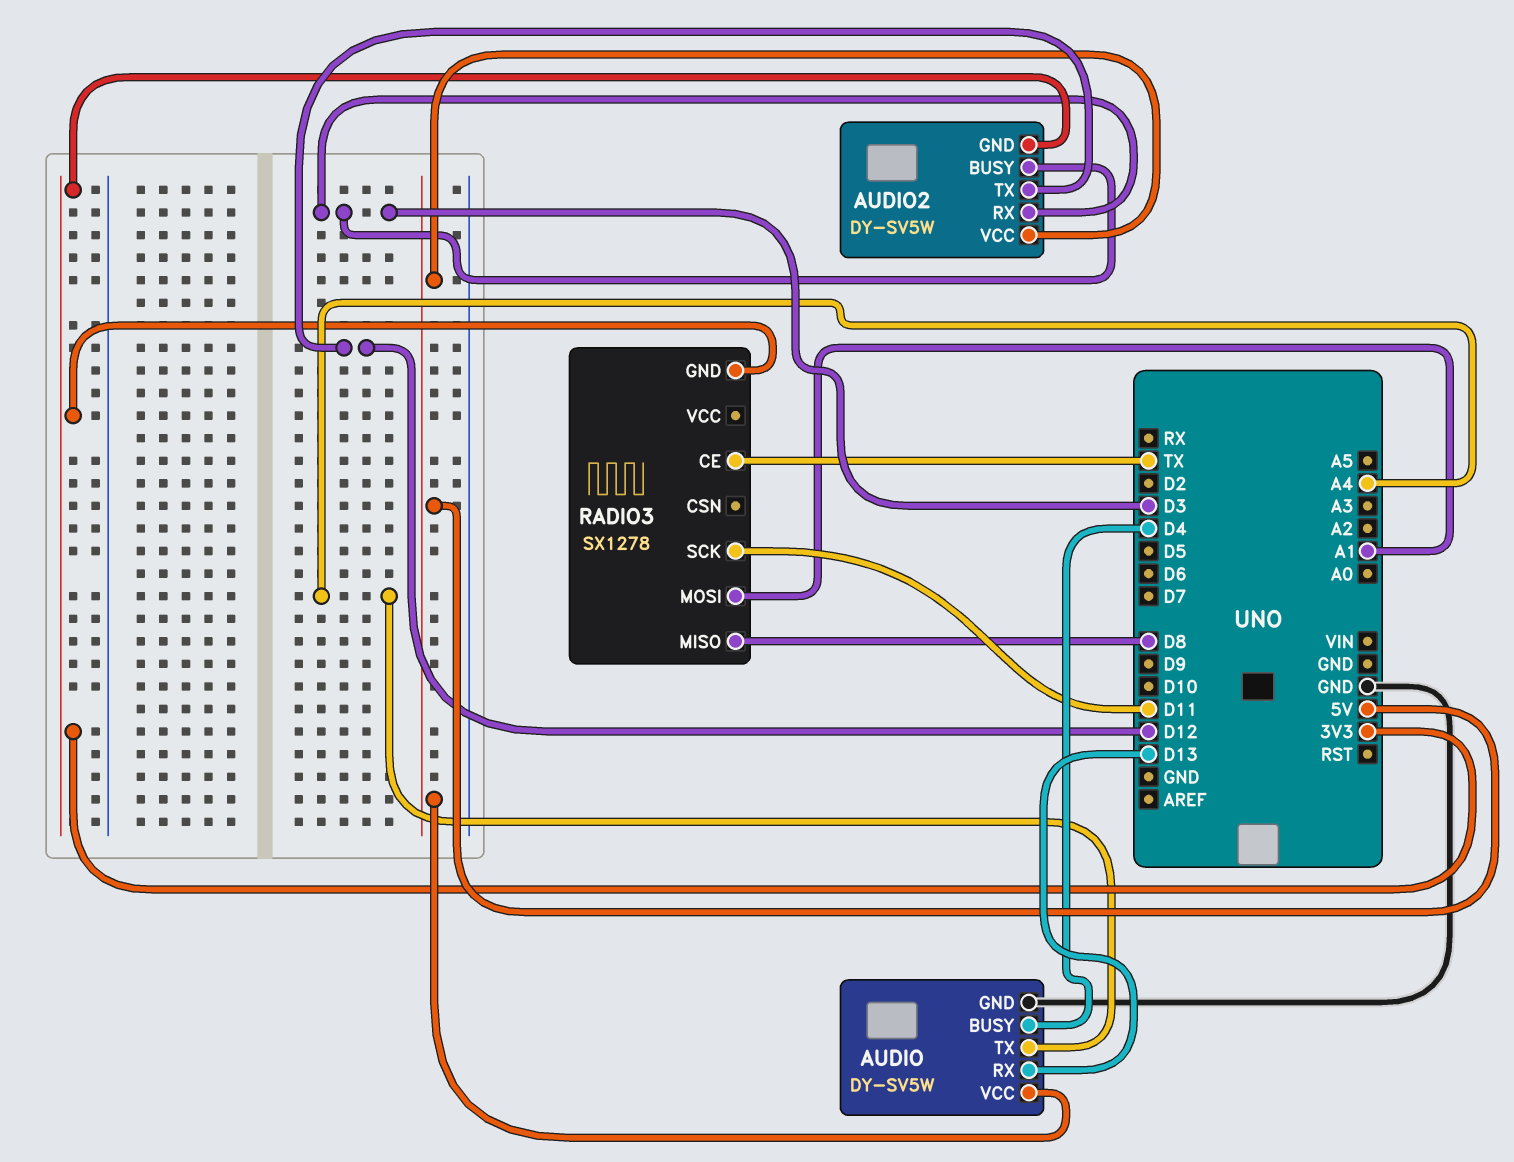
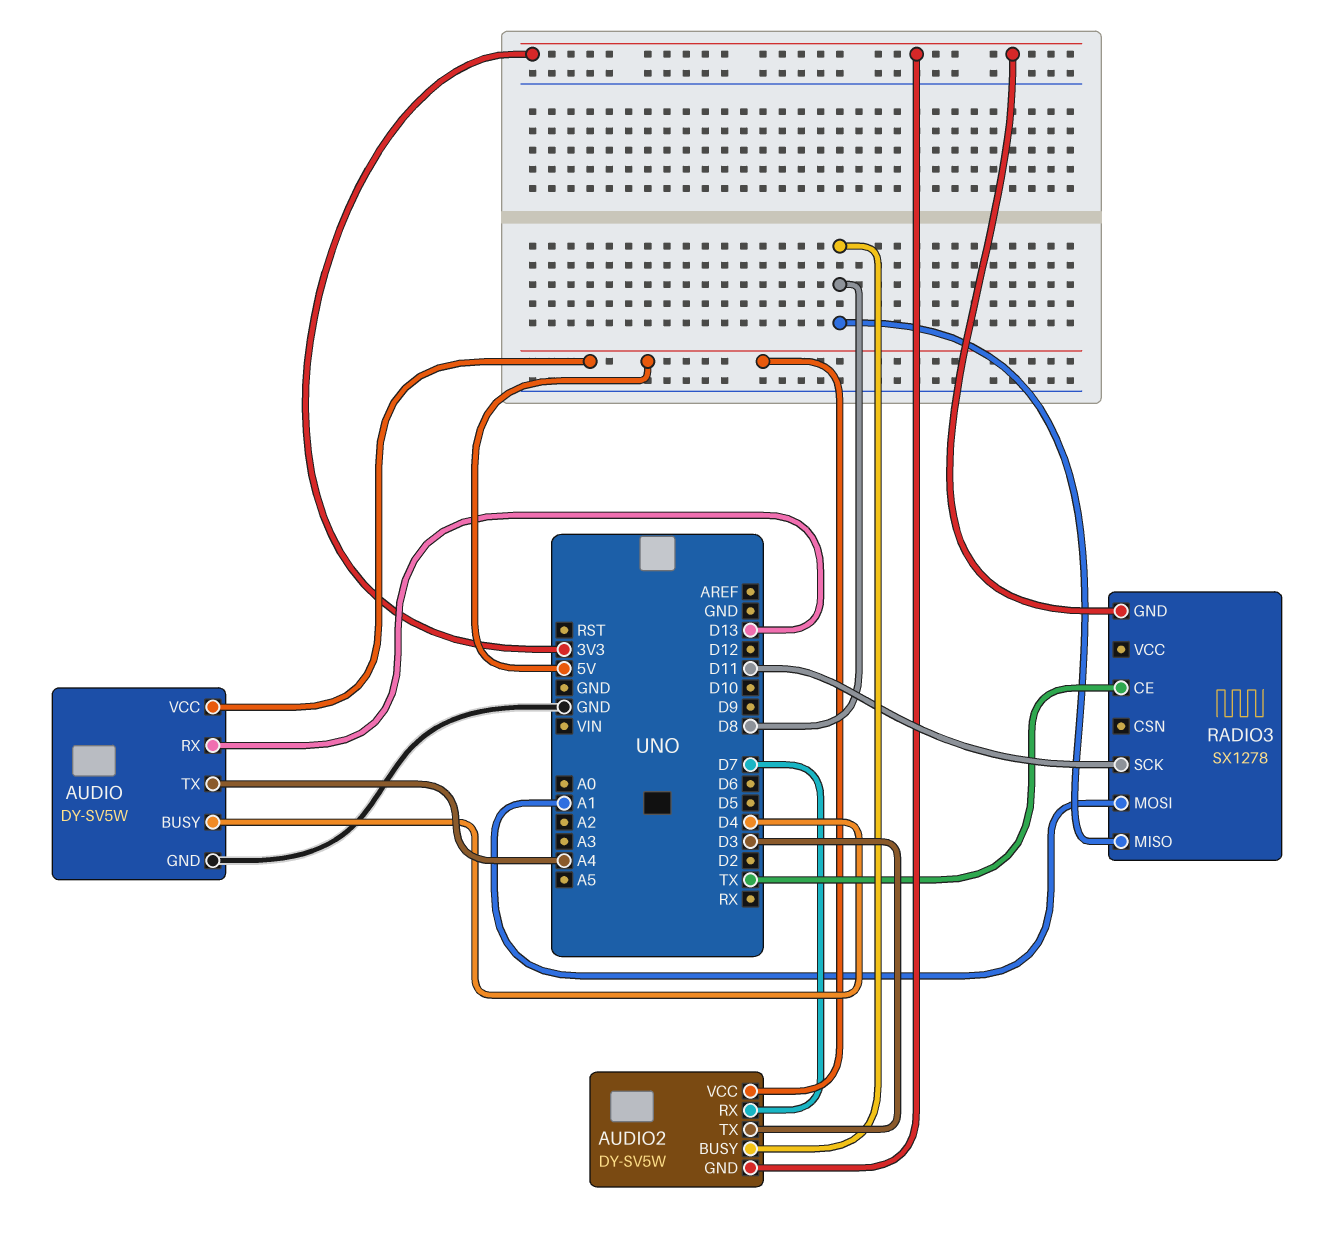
AUDIO2 pin BUSY: D3 -> D8
AUDIO2 pin RX: D3 -> D7
AUDIO2 pin TX: D12 -> D3

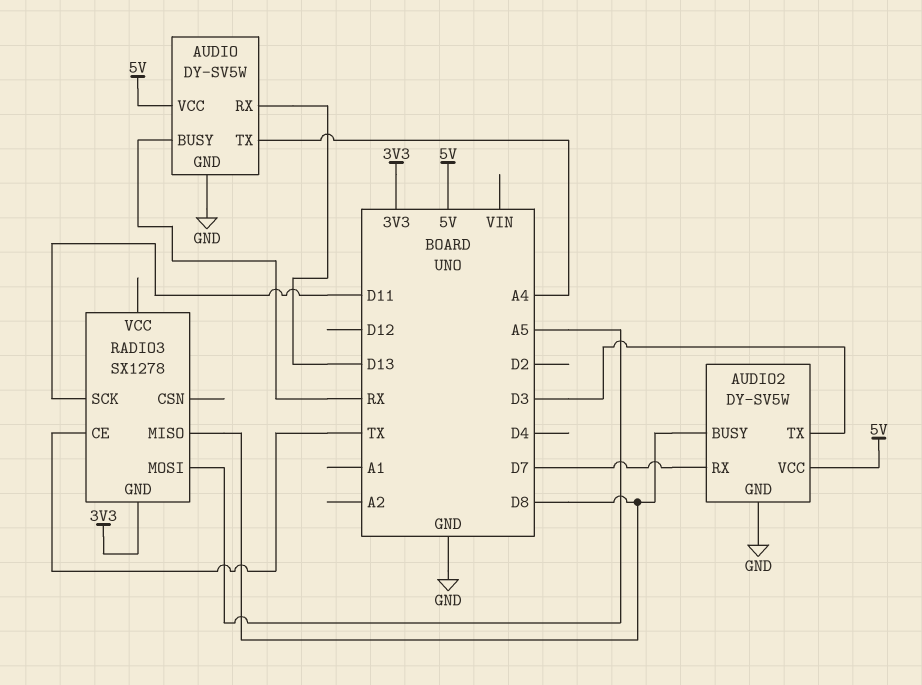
AUDIO pin BUSY: D4 -> RX
AUDIO2 pin GND: 3V3 -> GND
RADIO3 pin MOSI: A1 -> A5

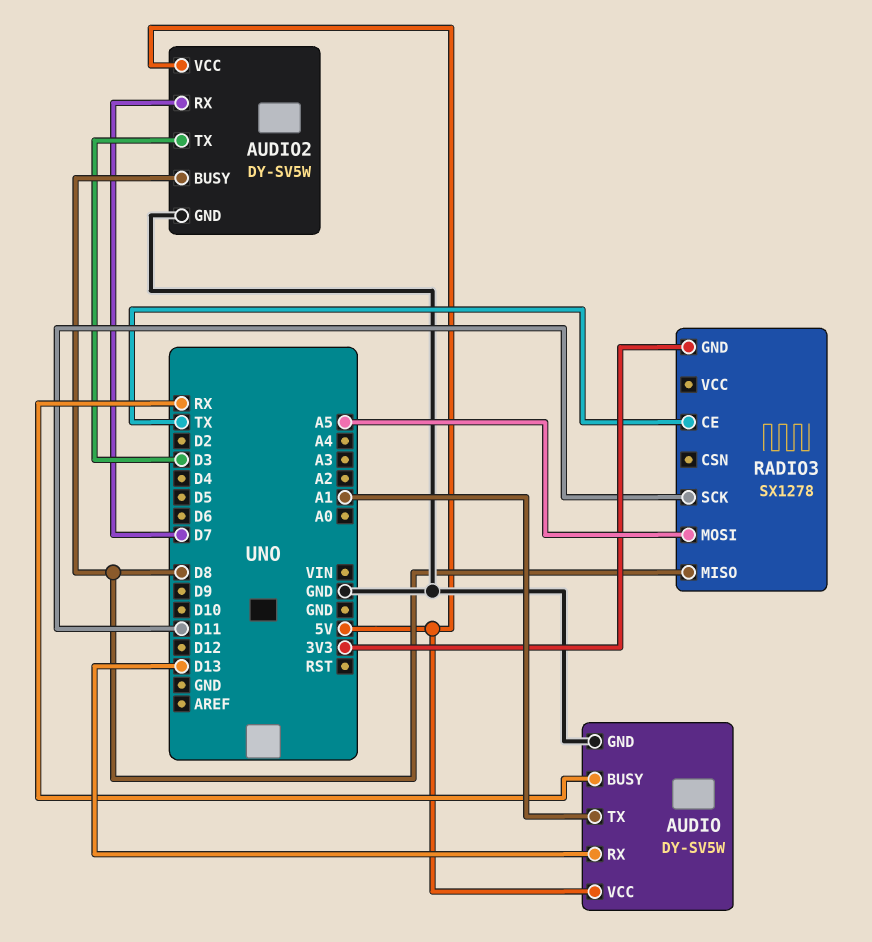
AUDIO pin TX: A4 -> A1

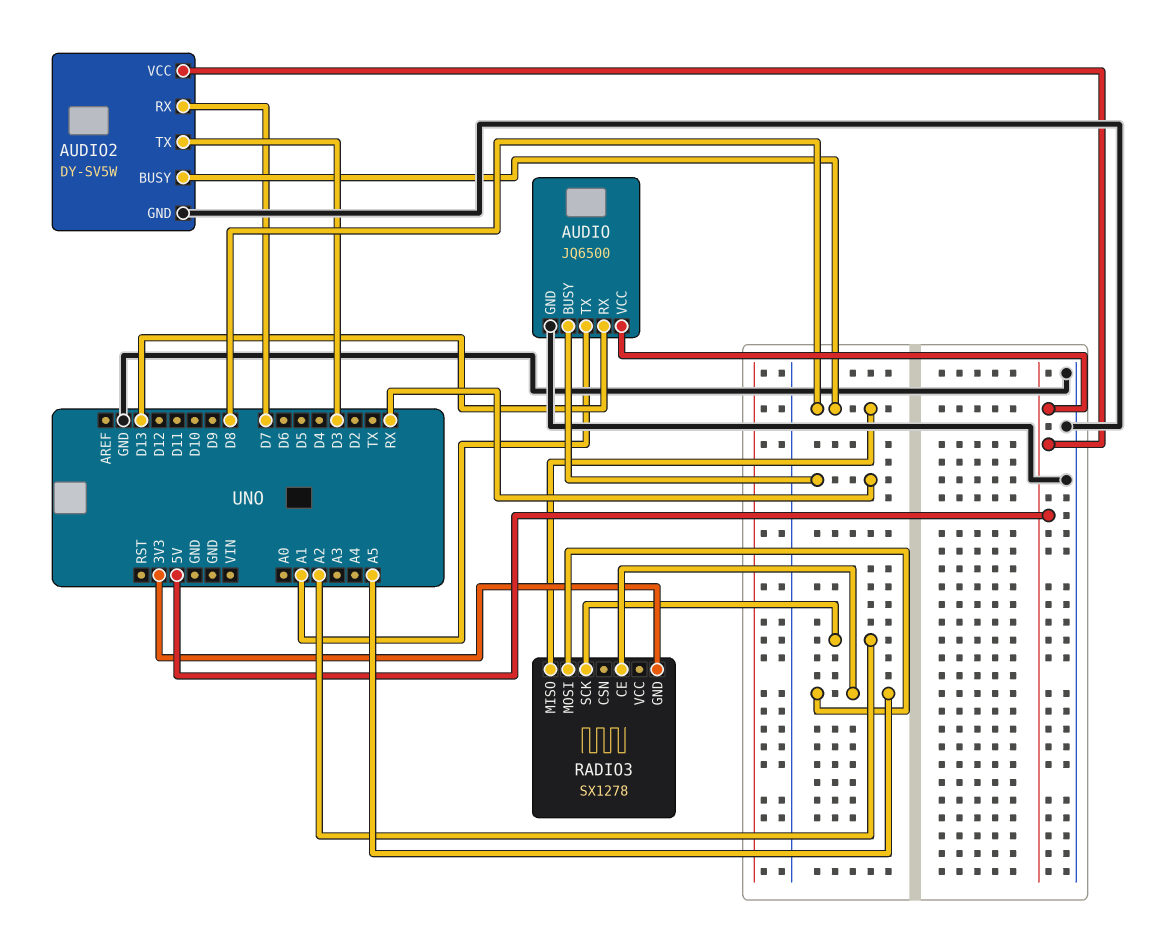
AUDIO: DY-SV5W -> JQ6500
RADIO3 pin CE: TX -> A5
RADIO3 pin SCK: D11 -> A2

